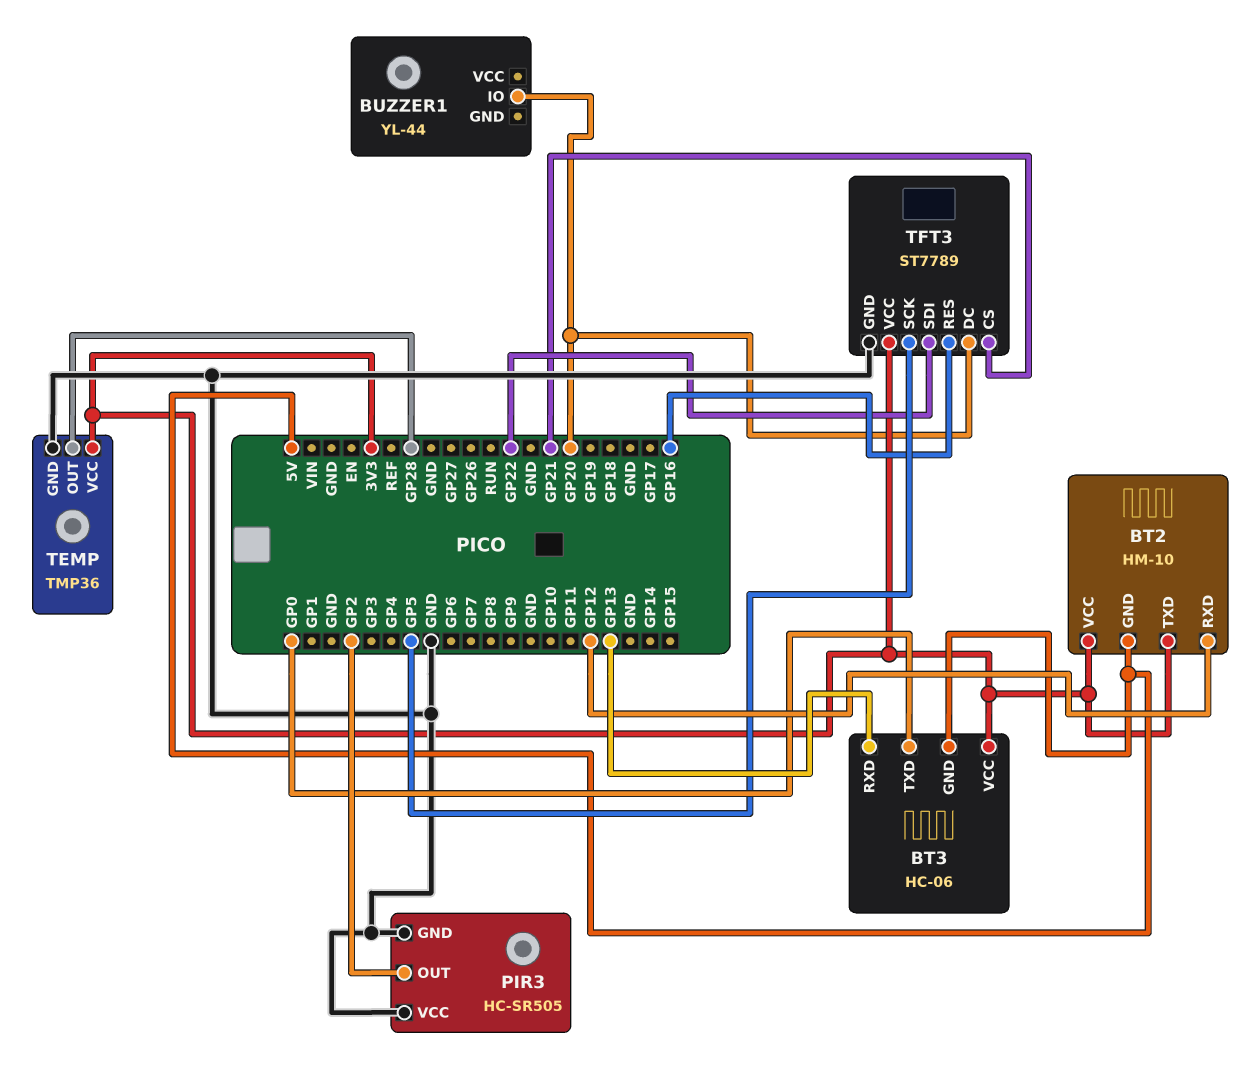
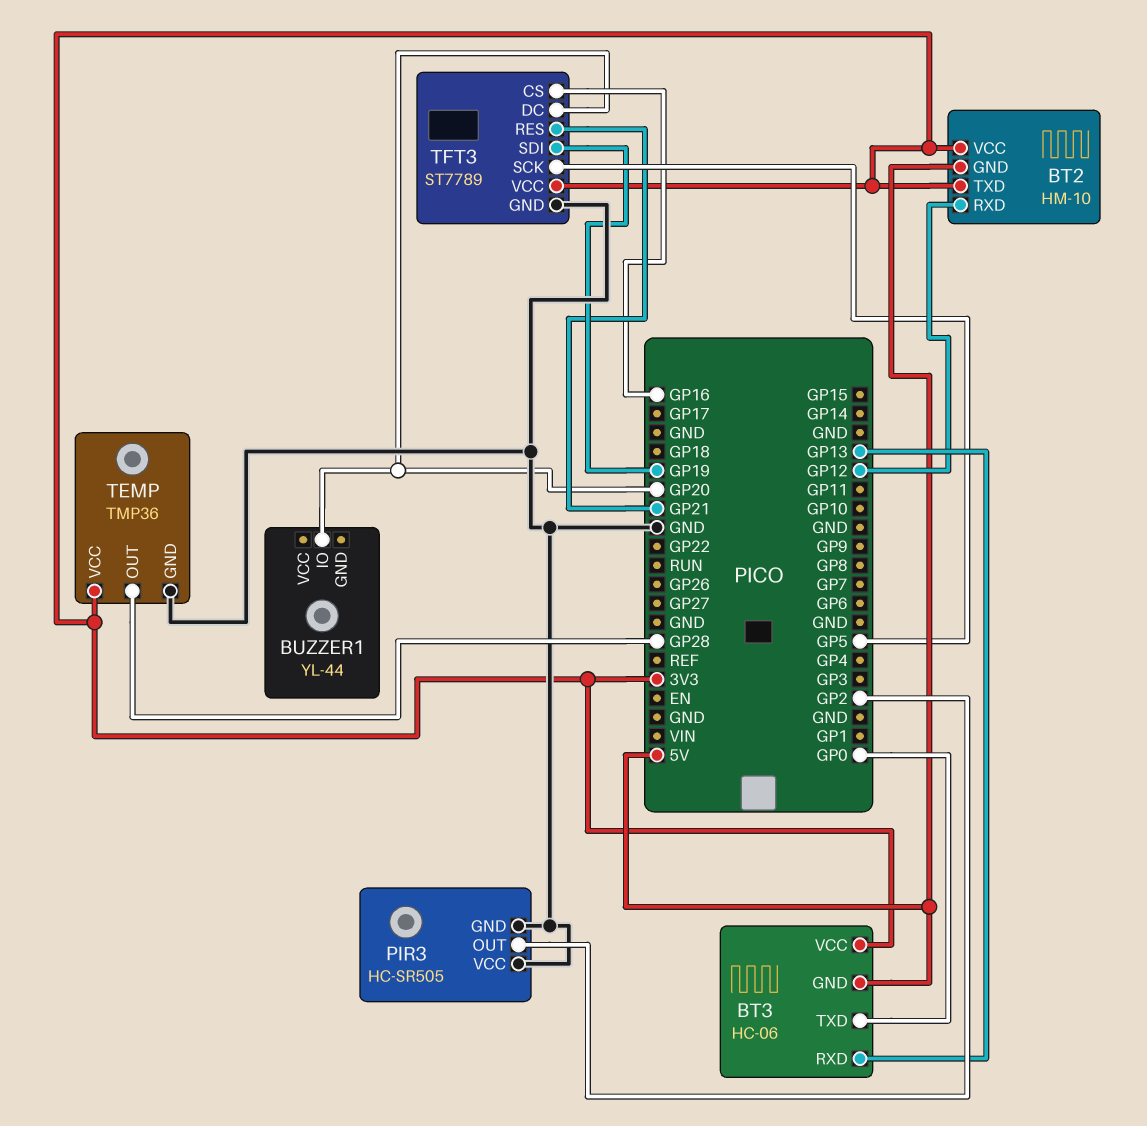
TFT3 pin CS: GP21 -> GP16
TFT3 pin RES: GP16 -> GP21
TFT3 pin SDI: GP22 -> GP19

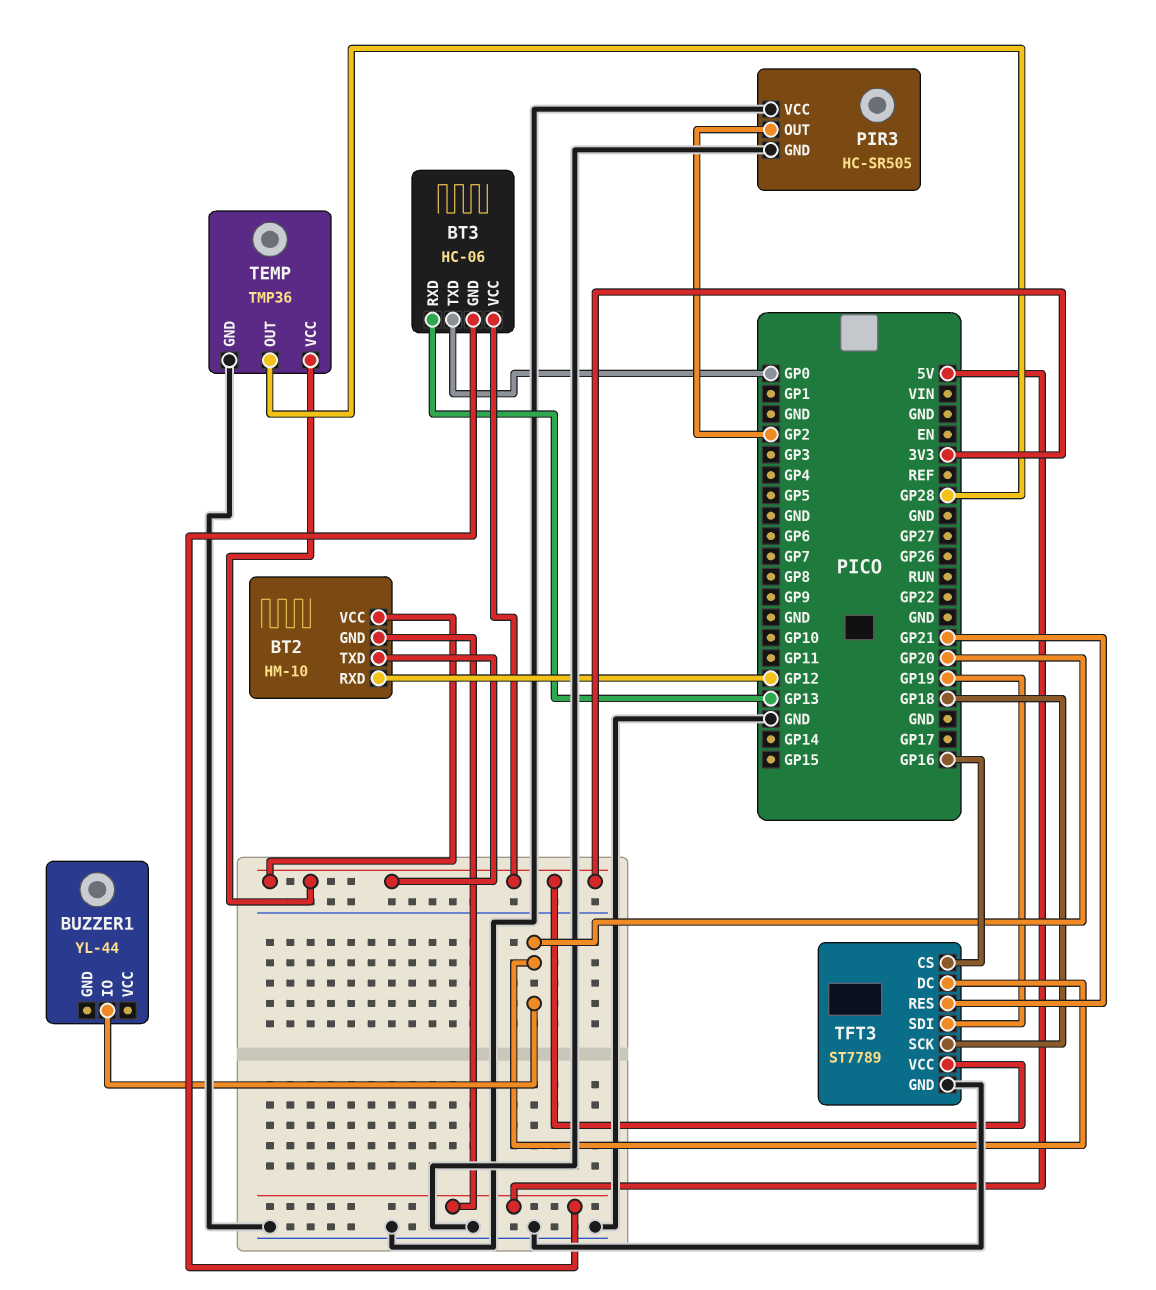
TFT3 pin SCK: GP5 -> GP18

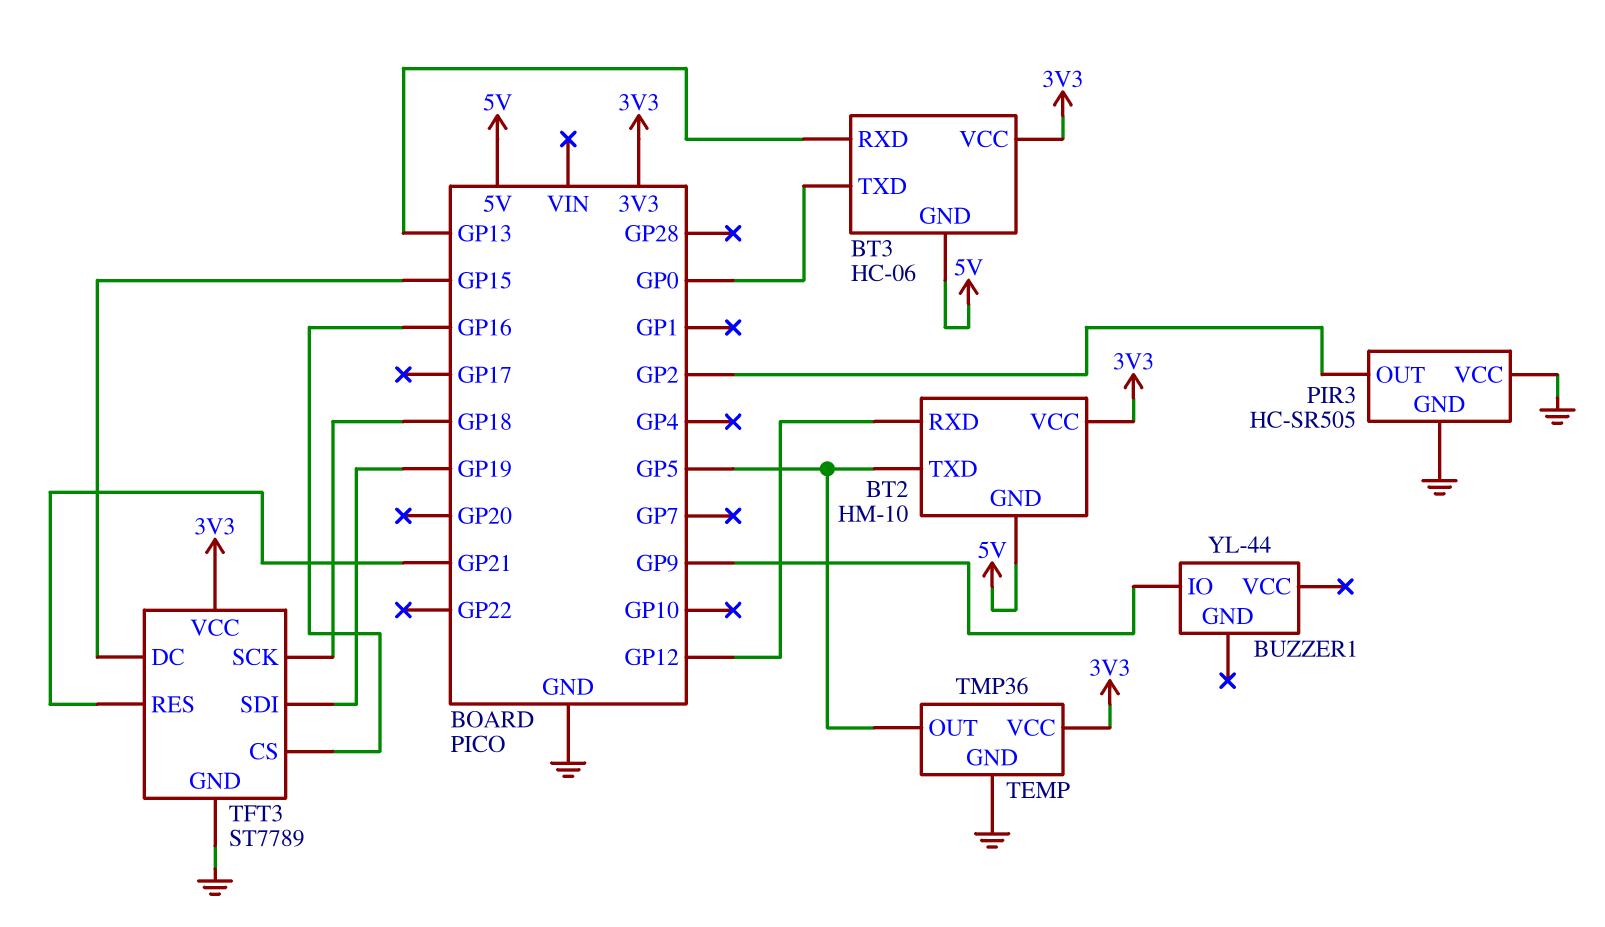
BT2 pin TXD: 3V3 -> GP5
BUZZER1 pin IO: GP20 -> GP9
TEMP pin OUT: GP28 -> GP5
TFT3 pin DC: GP20 -> GP15

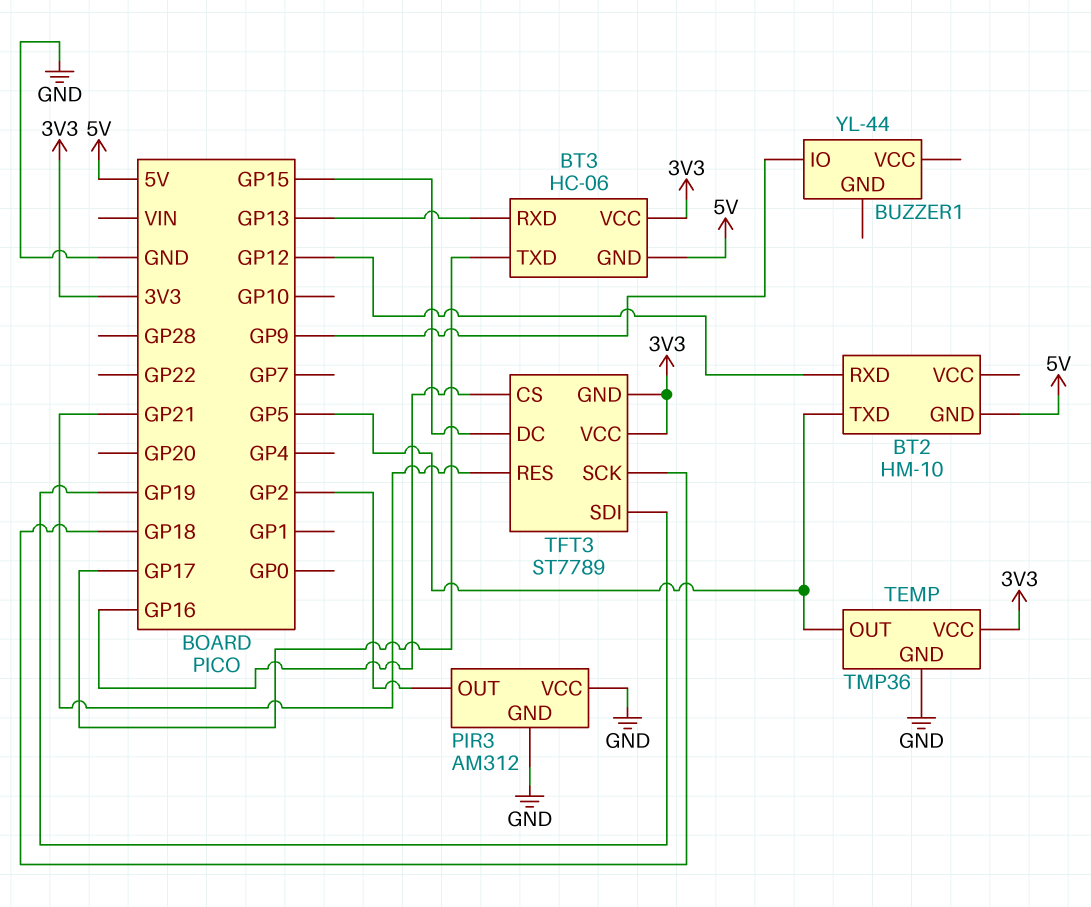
BT2 pin VCC: 3V3 -> none
BT3 pin TXD: GP0 -> GP17
PIR3: HC-SR505 -> AM312
TFT3 pin GND: GND -> 3V3

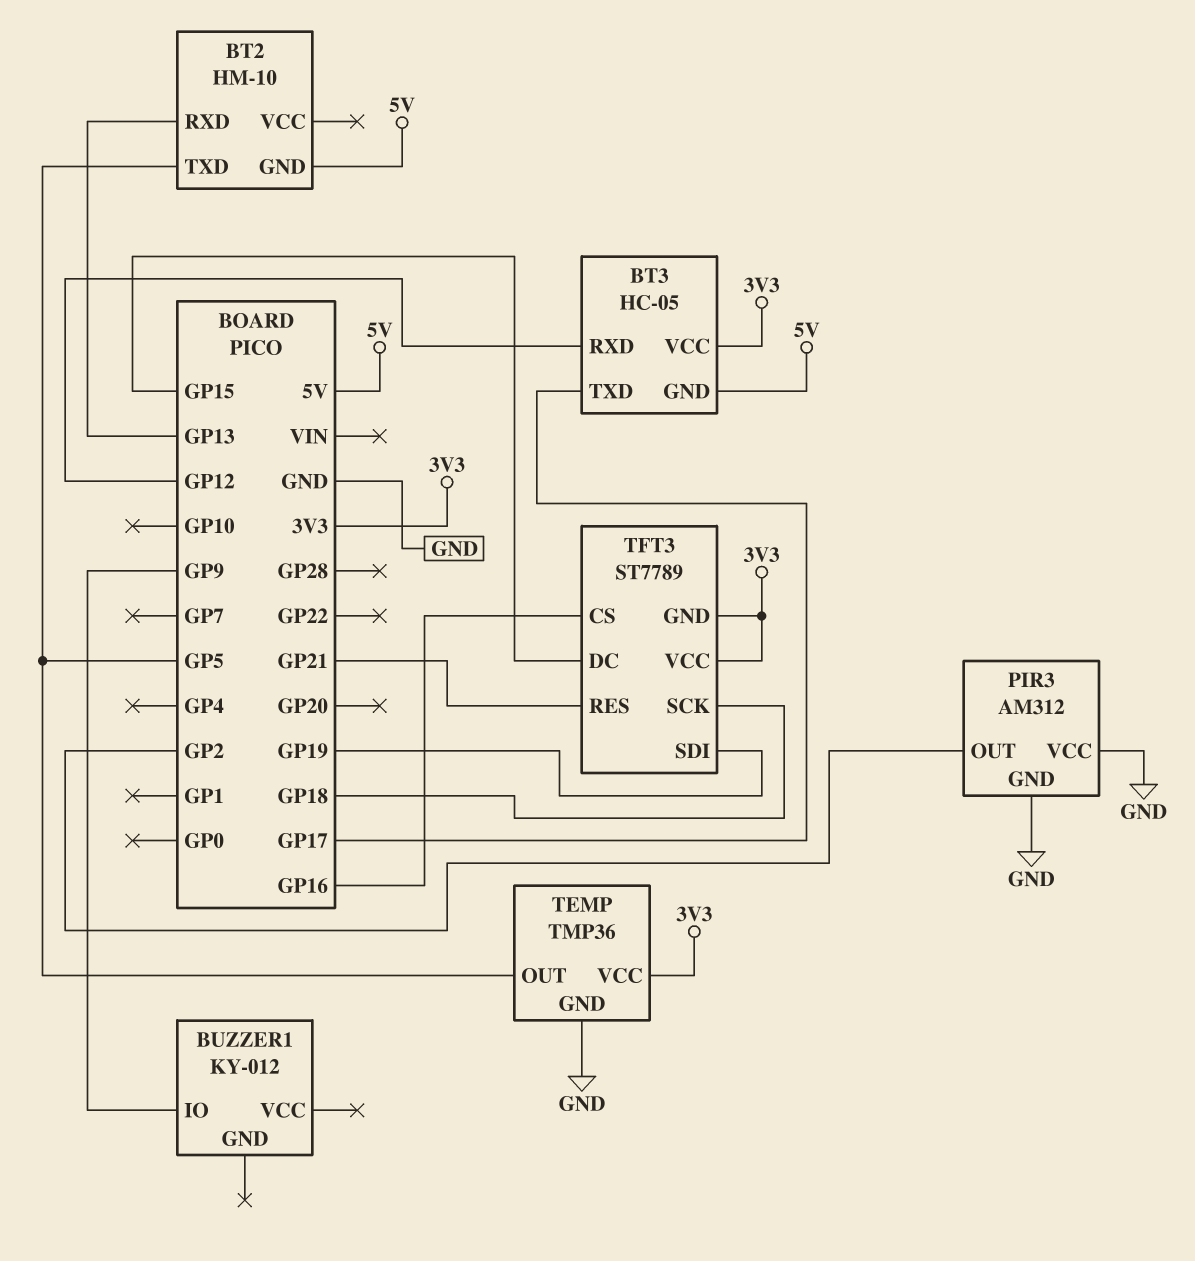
BT2 pin RXD: GP12 -> GP13
BT3: HC-06 -> HC-05
BT3 pin RXD: GP13 -> GP12
BUZZER1: YL-44 -> KY-012

